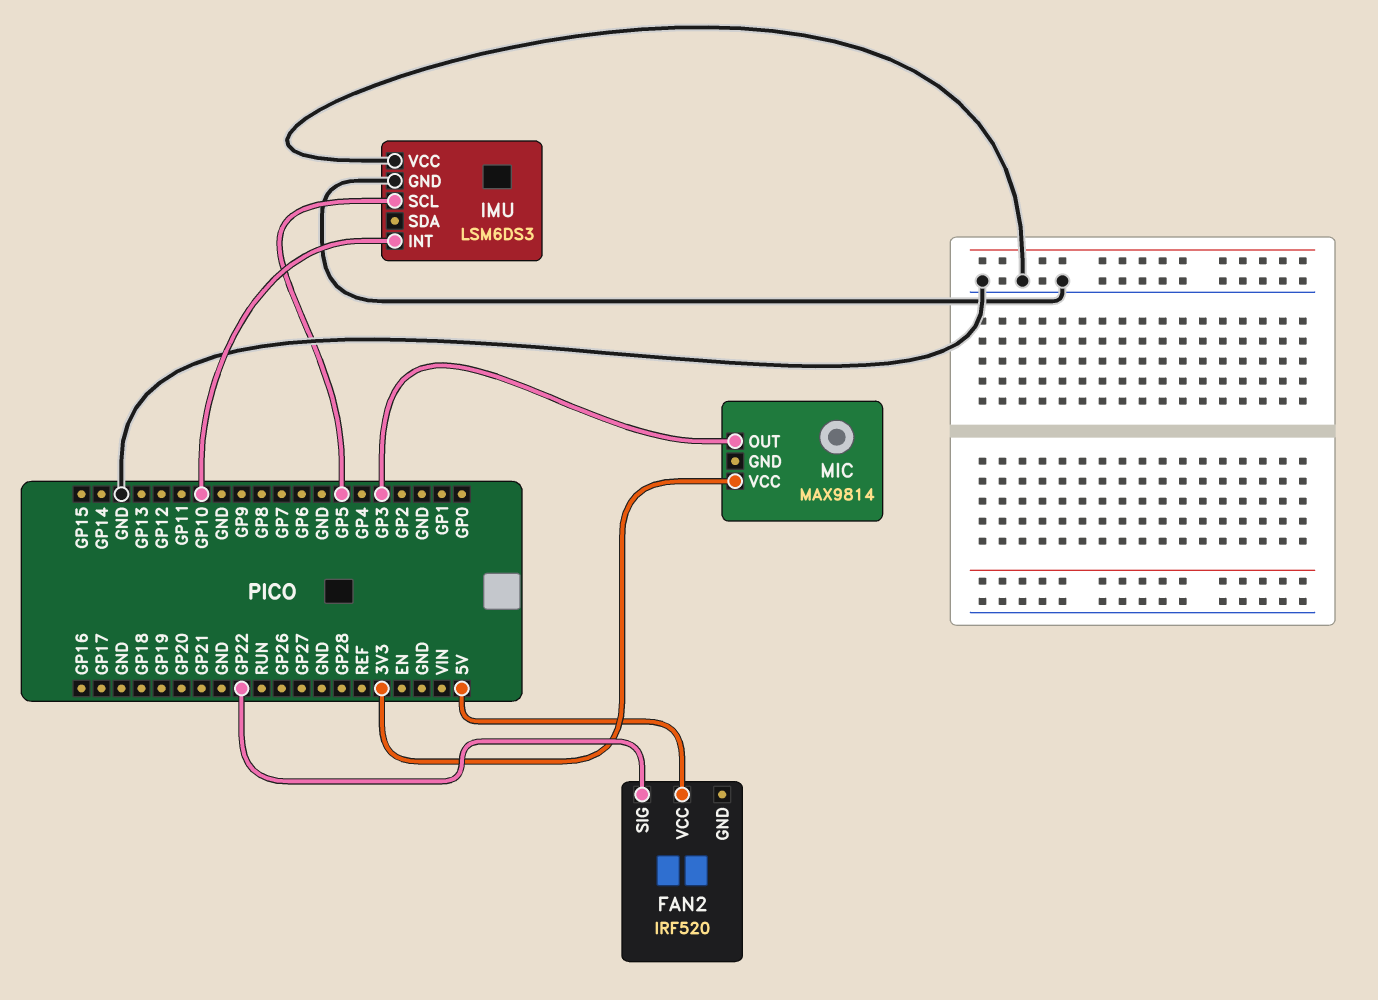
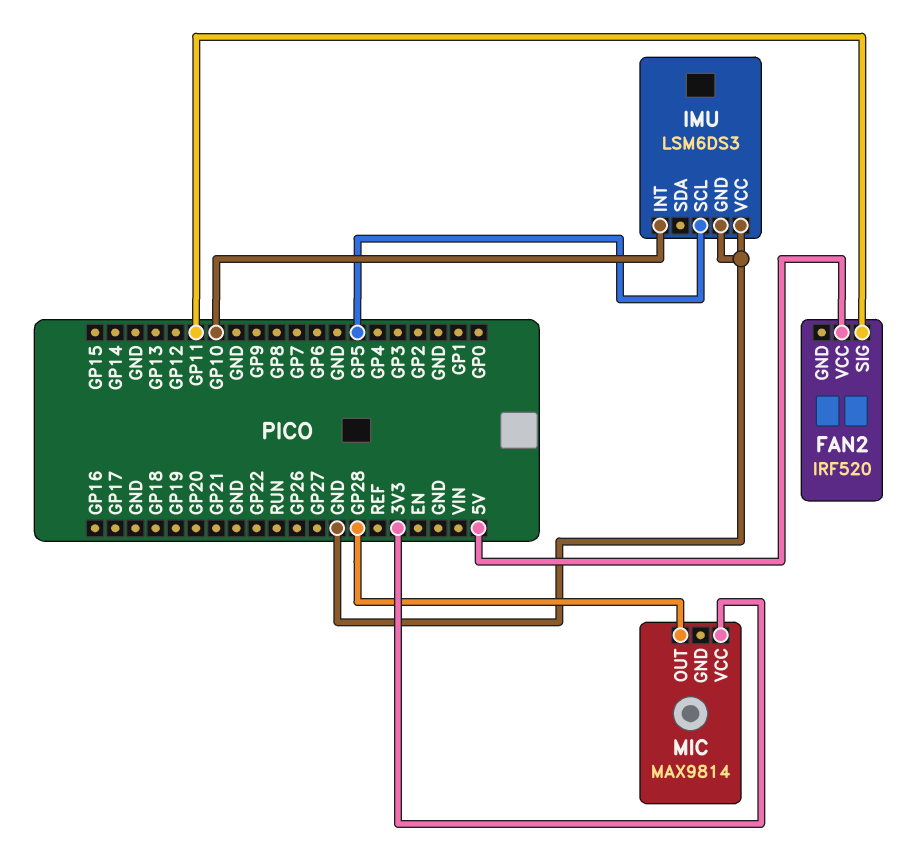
FAN2 pin SIG: GP22 -> GP11
MIC pin OUT: GP3 -> GP28

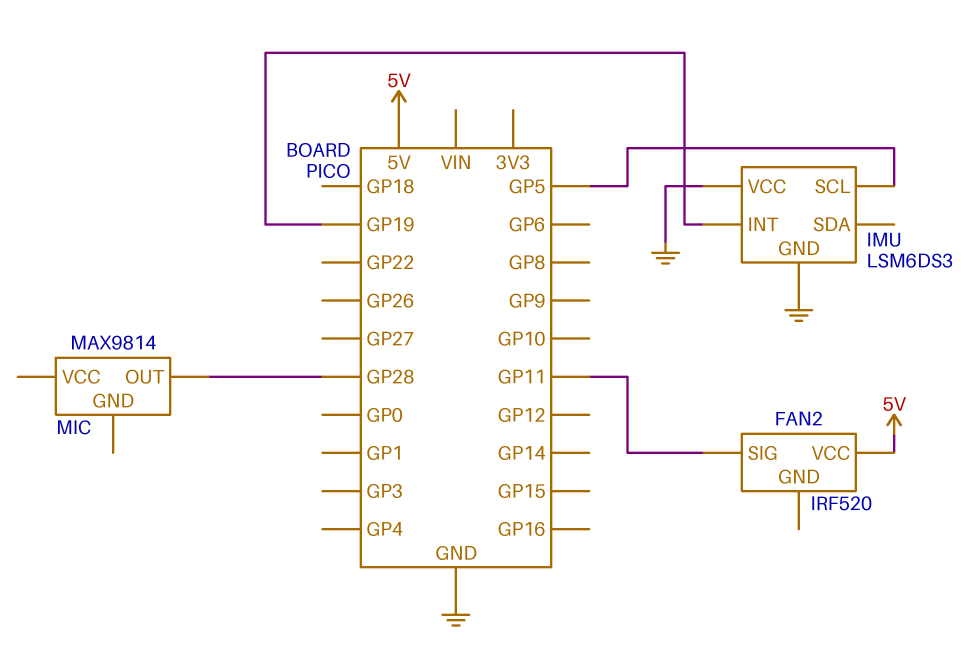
IMU pin INT: GP10 -> GP19
MIC pin VCC: 3V3 -> none

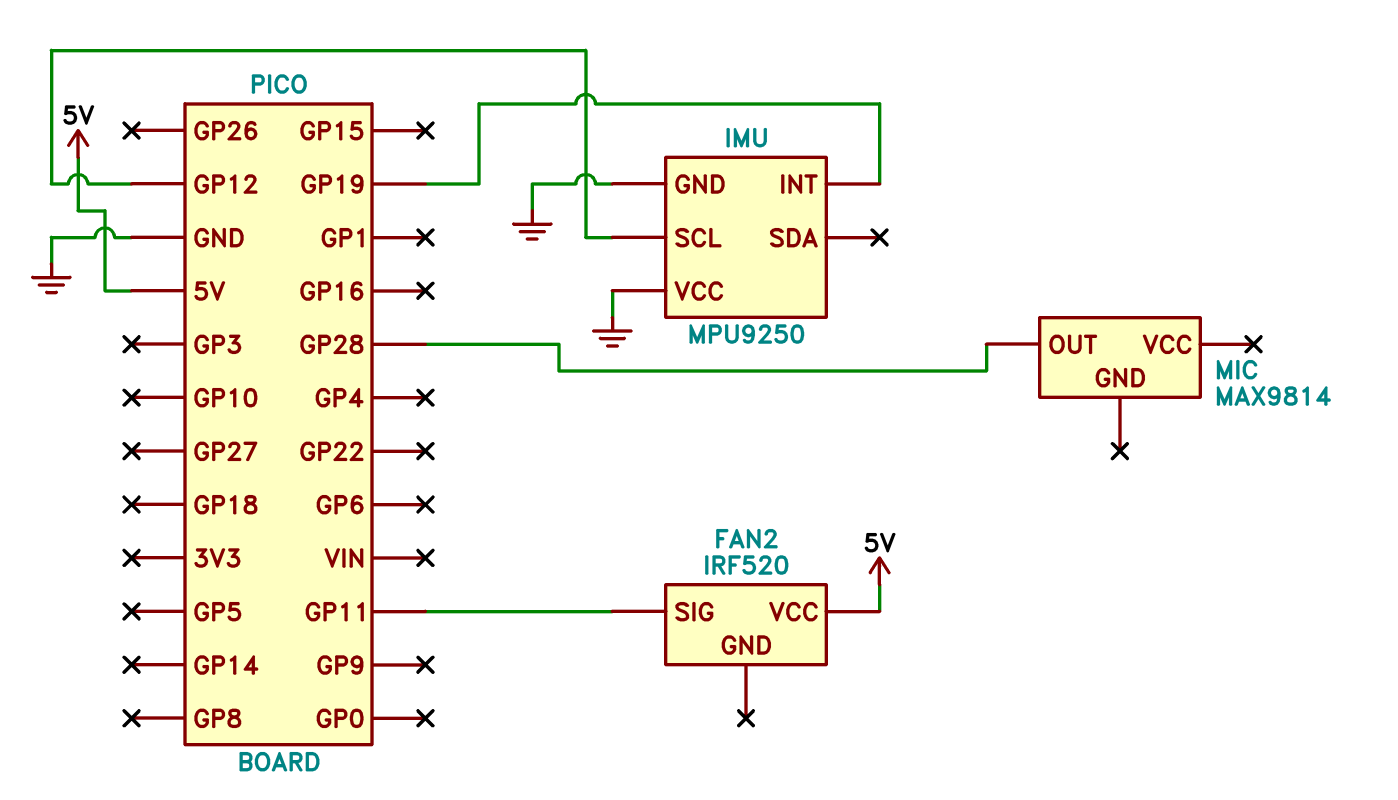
IMU: LSM6DS3 -> MPU9250
IMU pin SCL: GP5 -> GP12

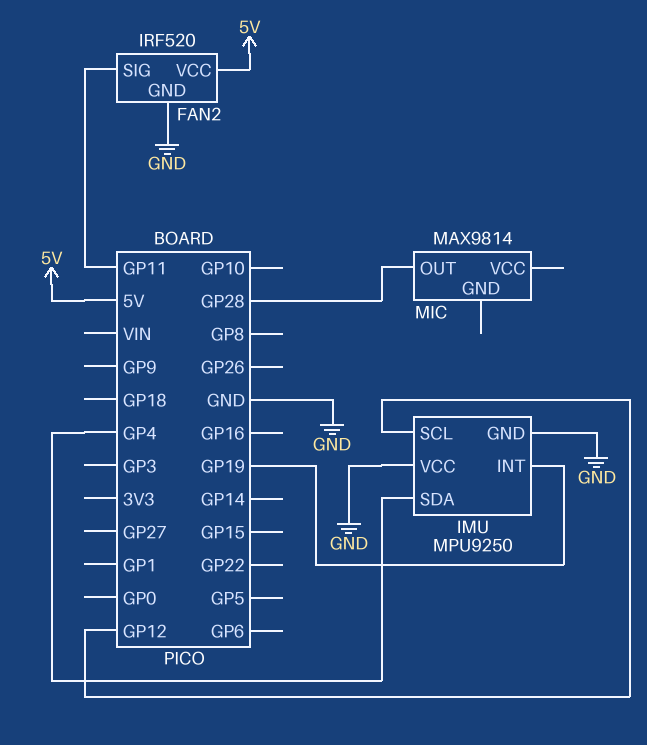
FAN2 pin GND: none -> GND
IMU pin SDA: none -> GP4

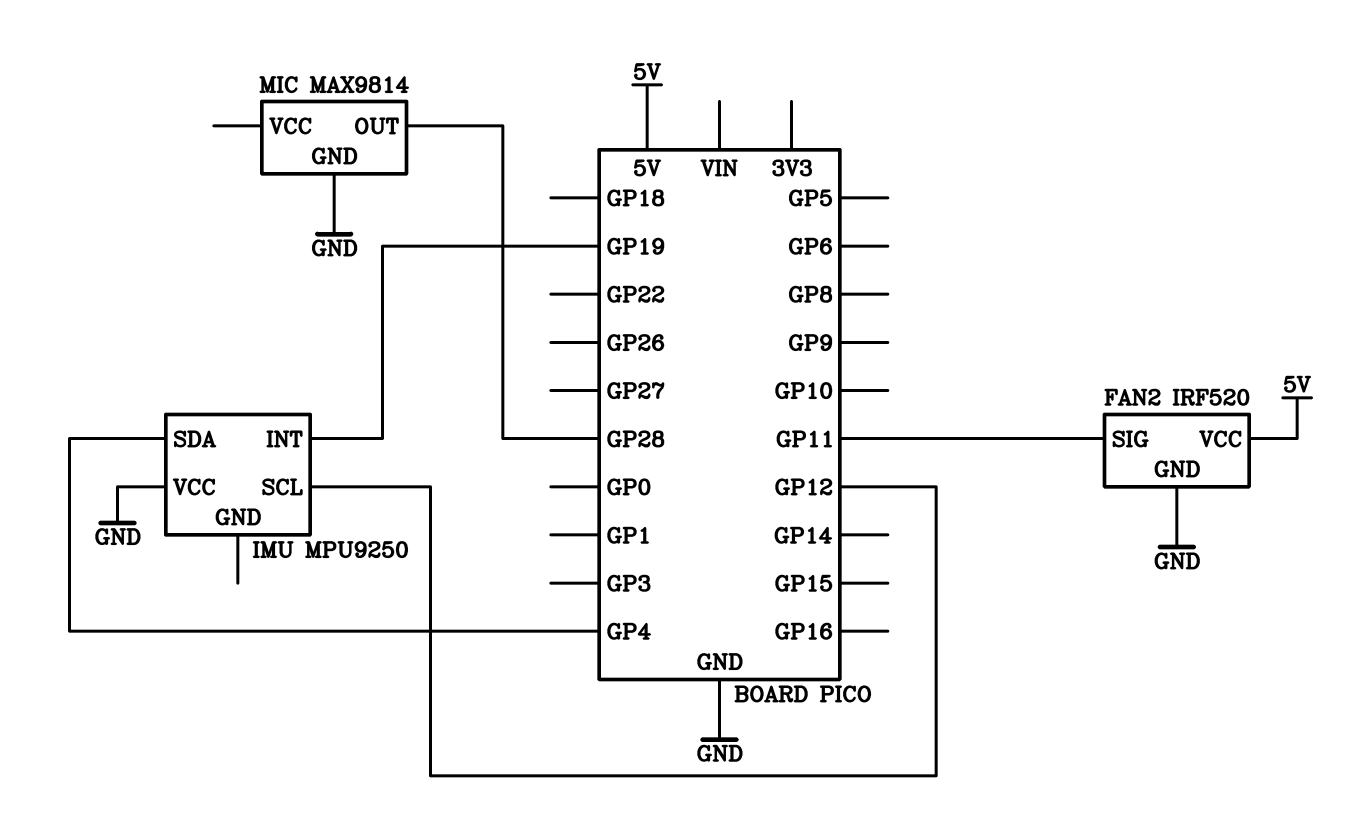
IMU pin GND: GND -> none
MIC pin GND: none -> GND

